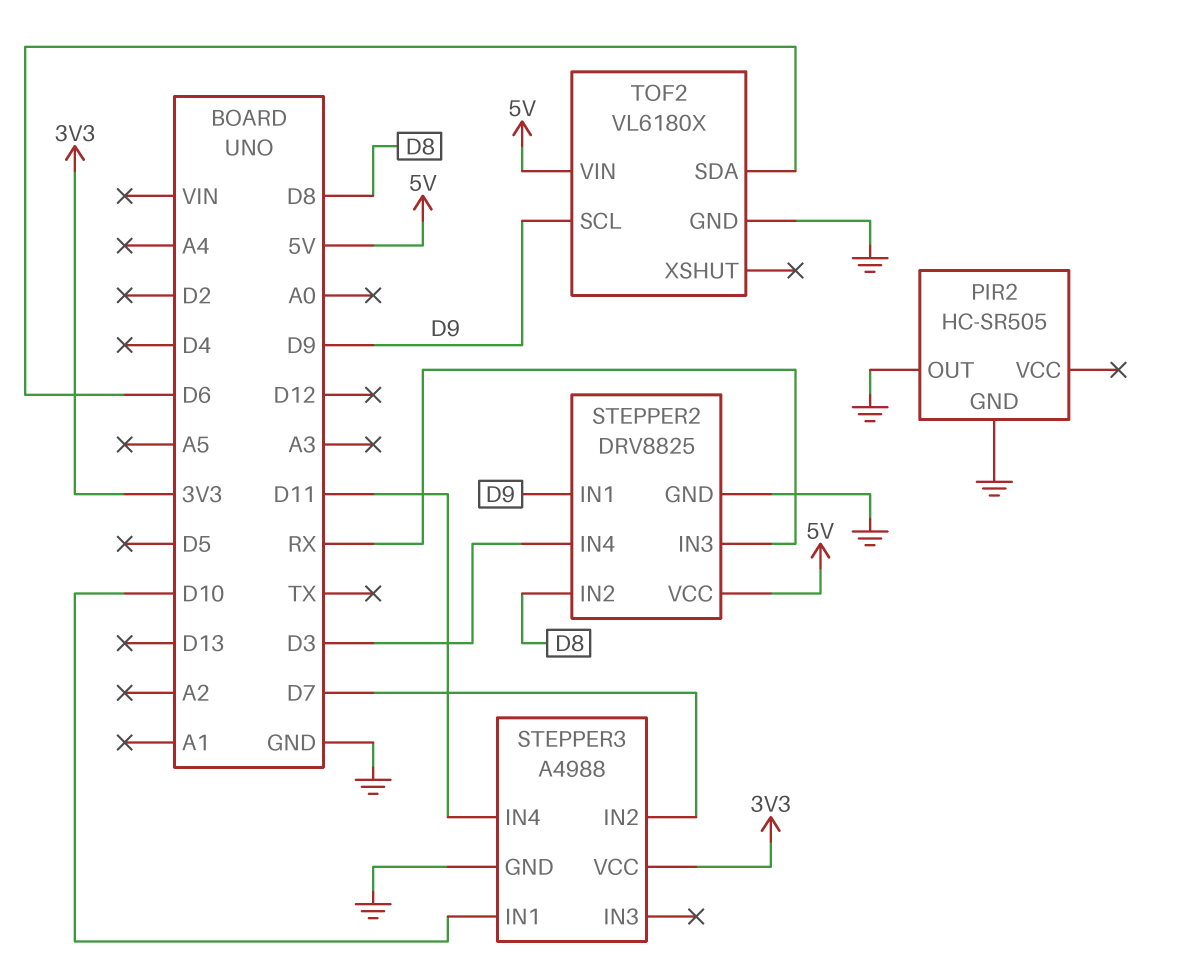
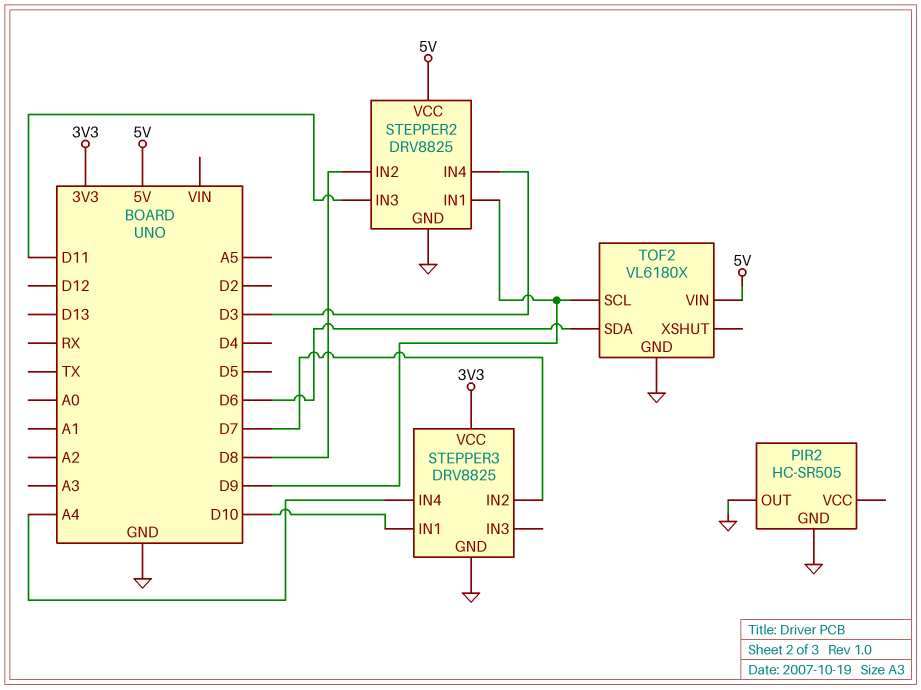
STEPPER2 pin IN3: RX -> D11
STEPPER3: A4988 -> DRV8825
STEPPER3 pin IN4: D11 -> A4

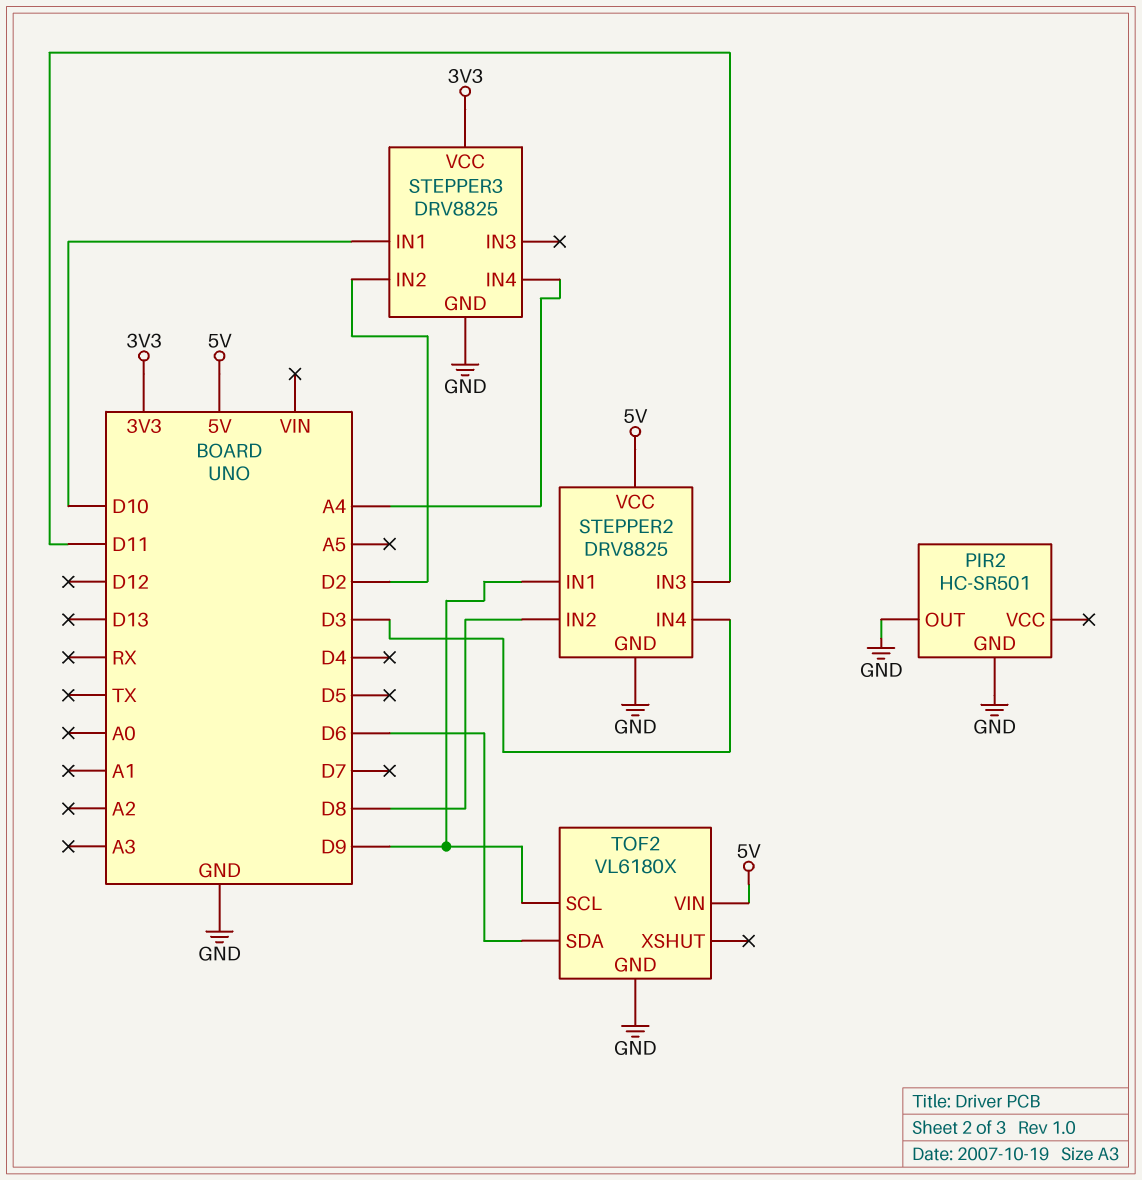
PIR2: HC-SR505 -> HC-SR501
STEPPER3 pin IN2: D7 -> D2

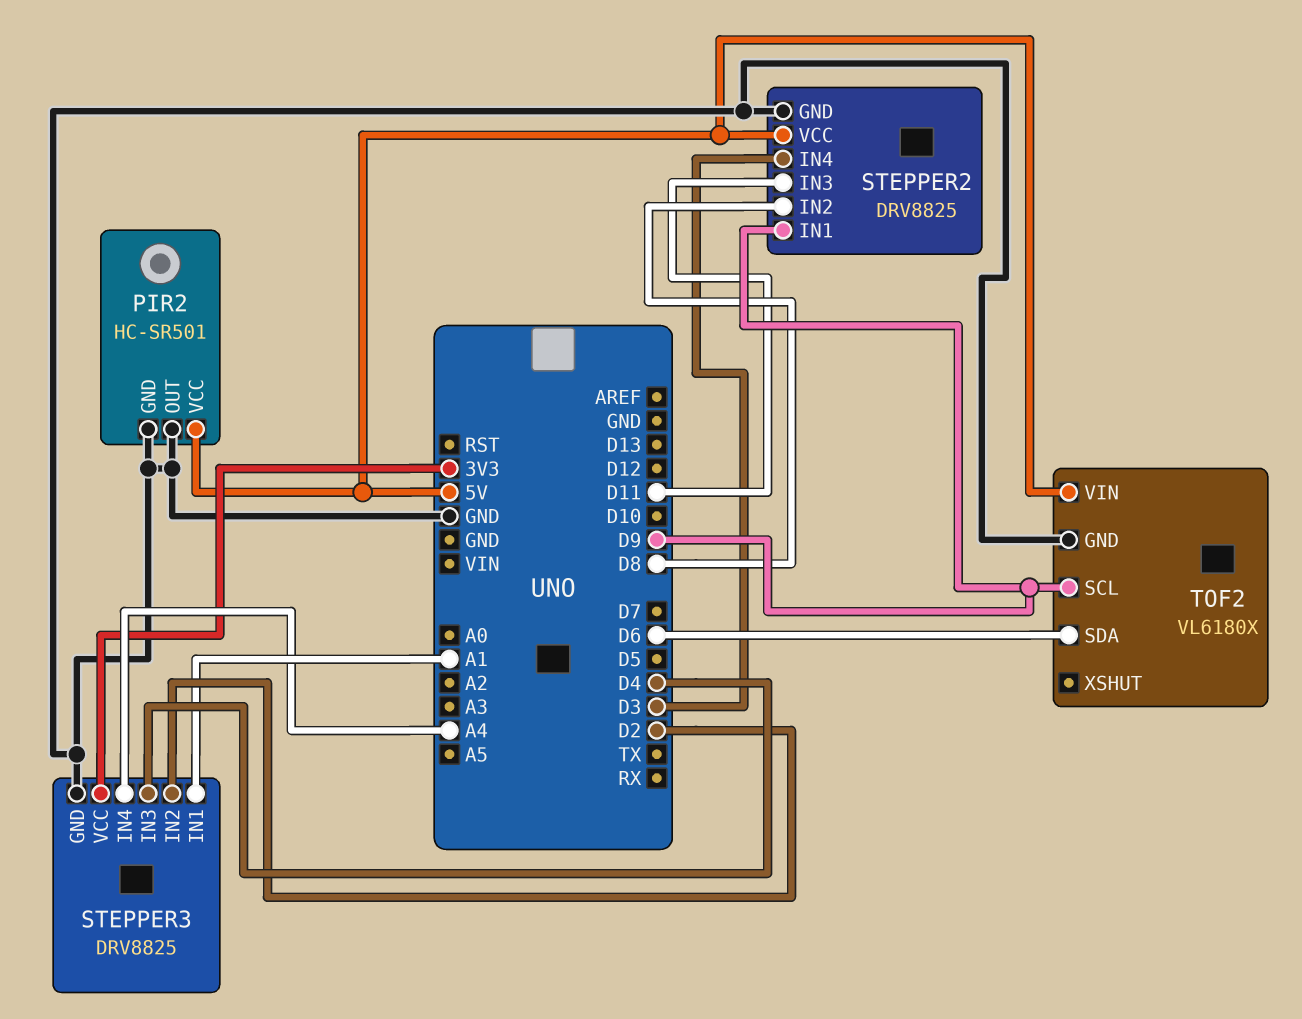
PIR2 pin VCC: none -> 5V
STEPPER3 pin IN1: D10 -> A1
STEPPER3 pin IN3: none -> D4

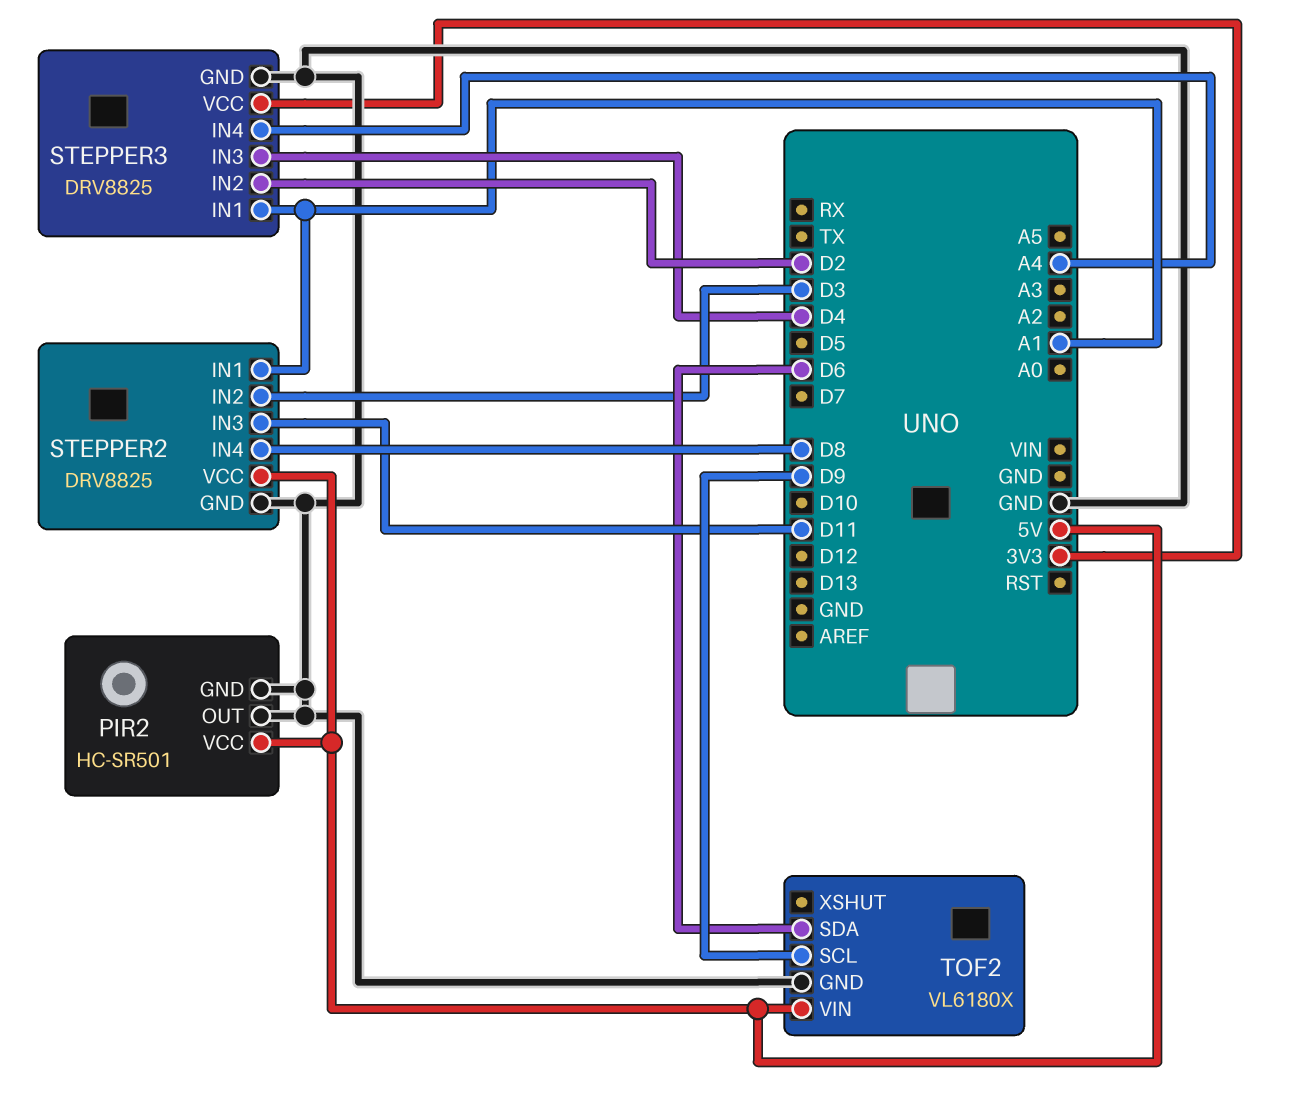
STEPPER2 pin IN1: D9 -> A1
STEPPER2 pin IN2: D8 -> D3
STEPPER2 pin IN4: D3 -> D8

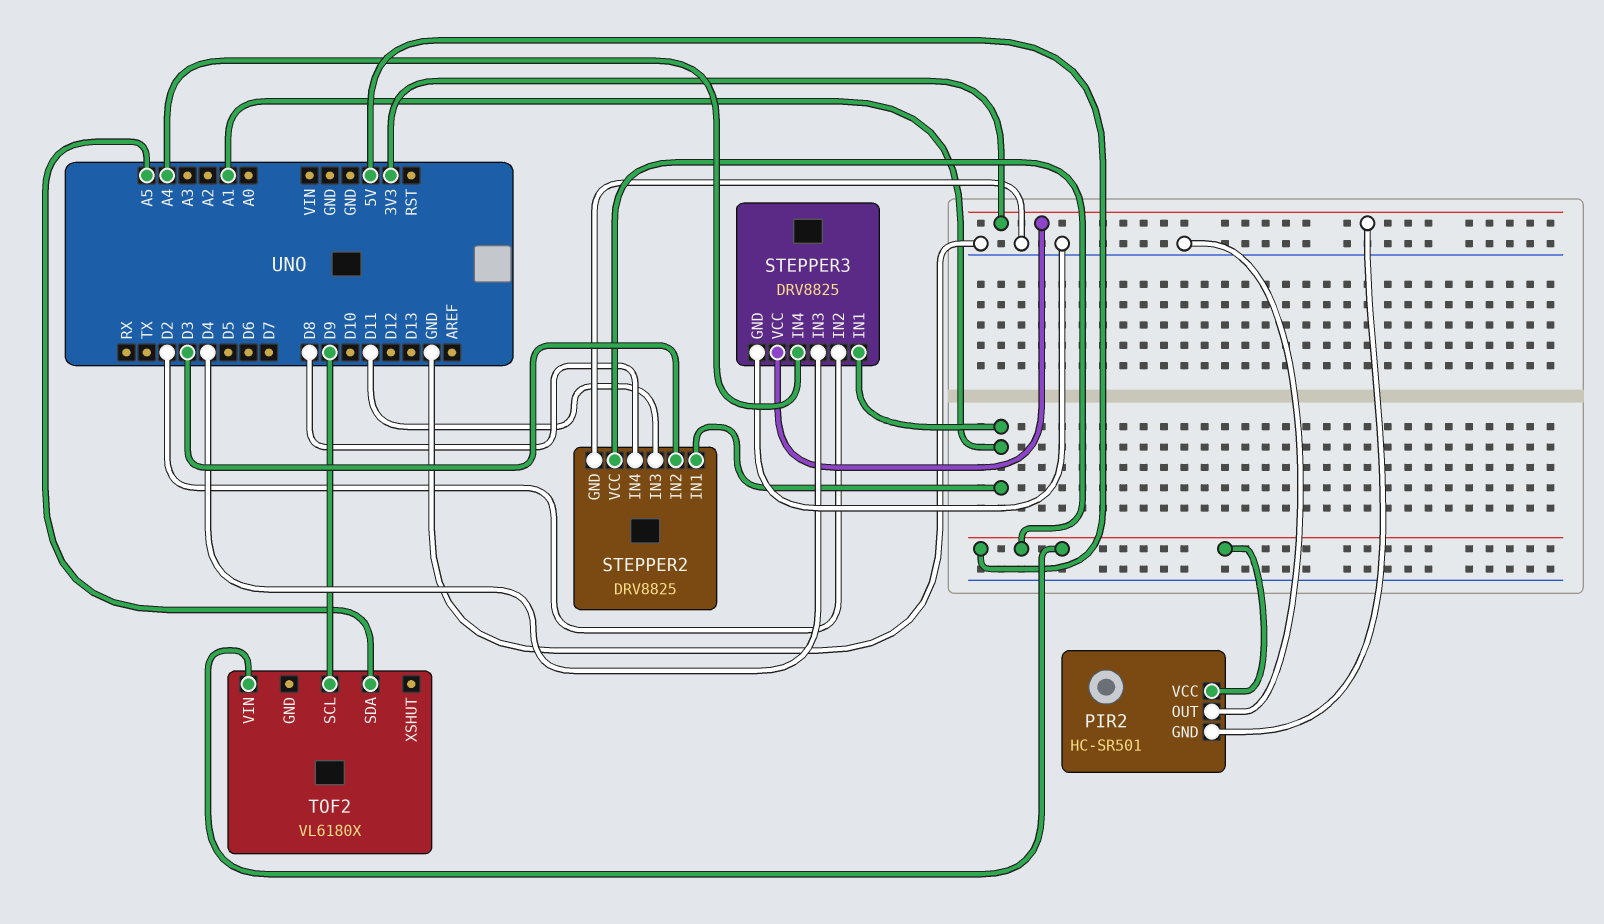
PIR2 pin GND: GND -> 3V3
TOF2 pin GND: GND -> none
TOF2 pin SDA: D6 -> A5

